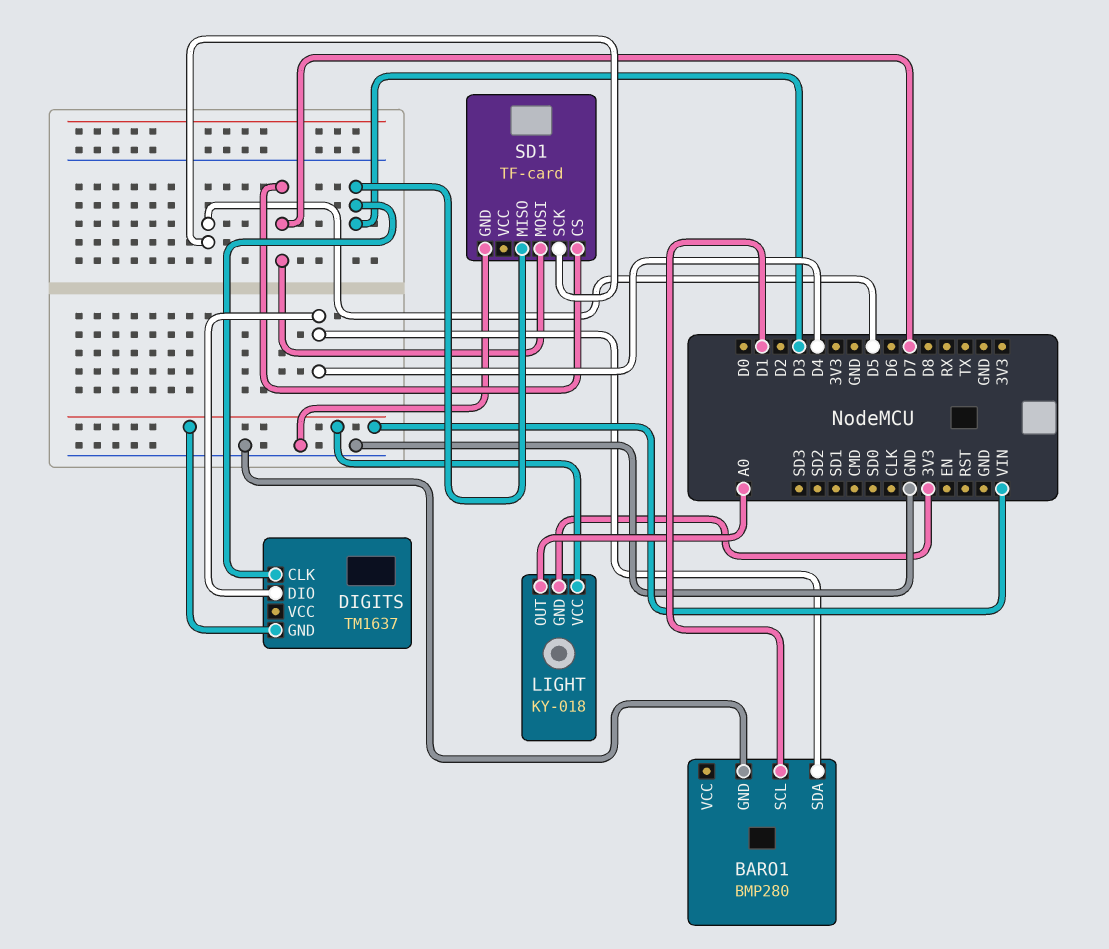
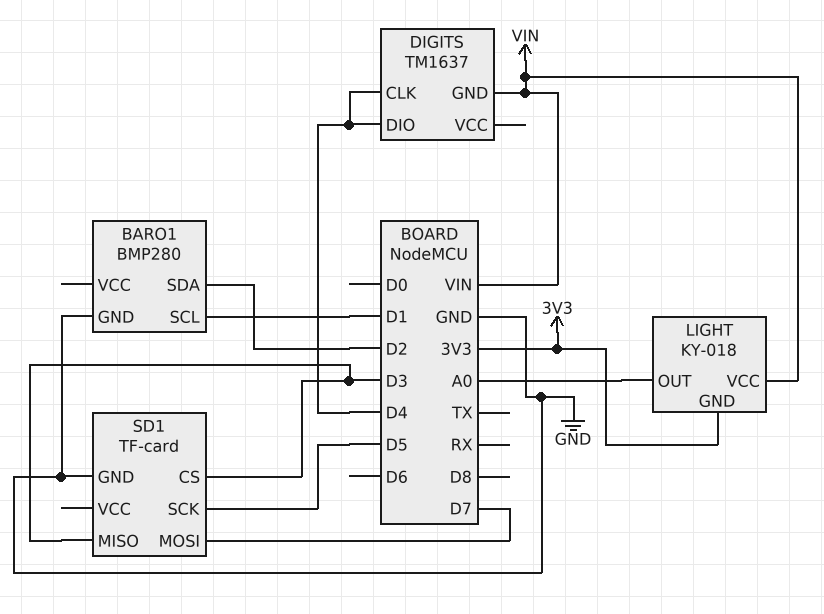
BARO1 pin SDA: D4 -> D2
DIGITS pin CLK: D3 -> D4
SD1 pin CS: D7 -> D3

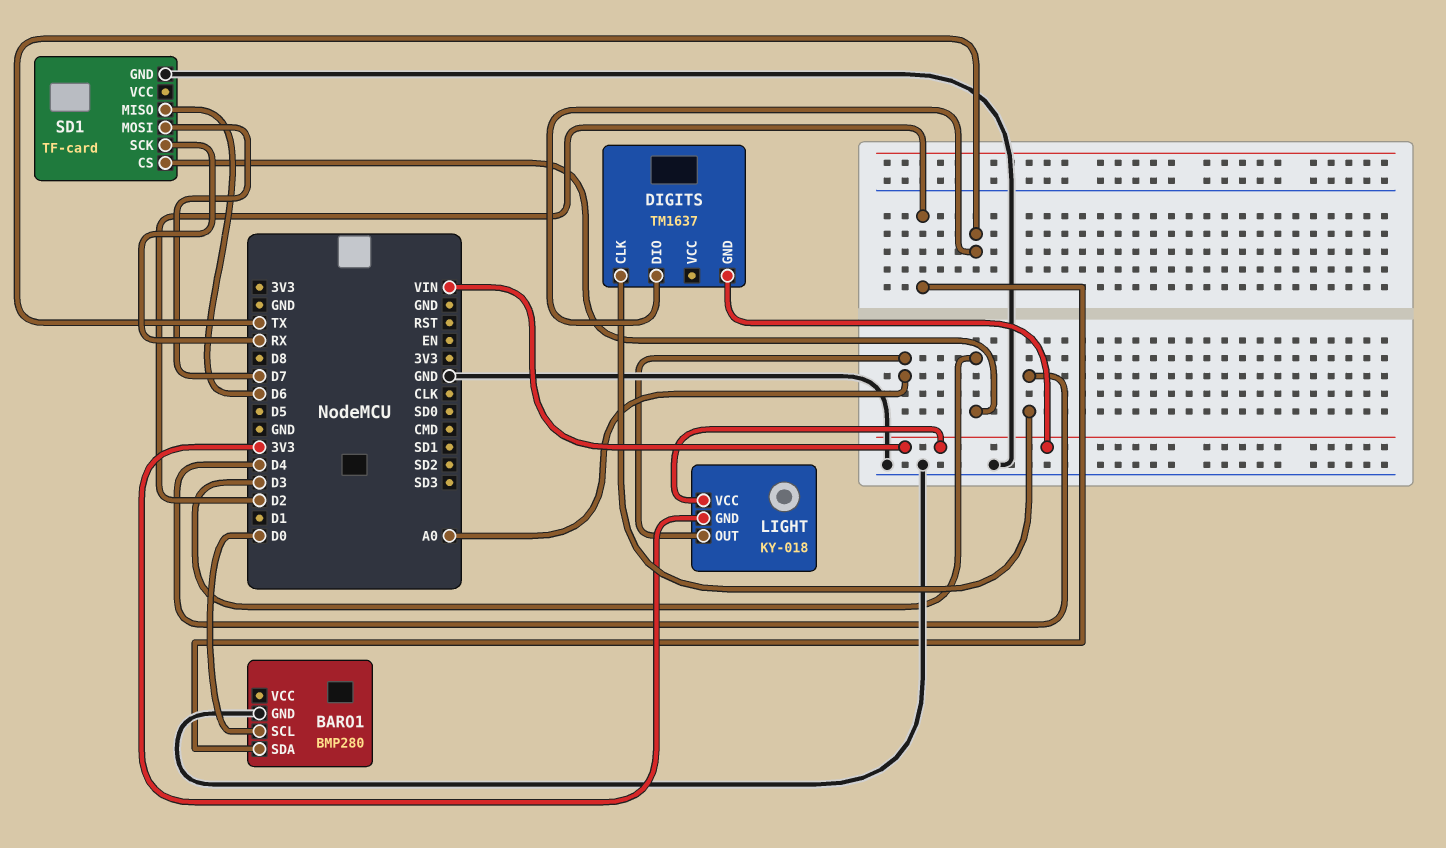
BARO1 pin SCL: D1 -> D0
DIGITS pin DIO: D4 -> TX
SD1 pin MISO: D3 -> D6
SD1 pin SCK: D5 -> RX

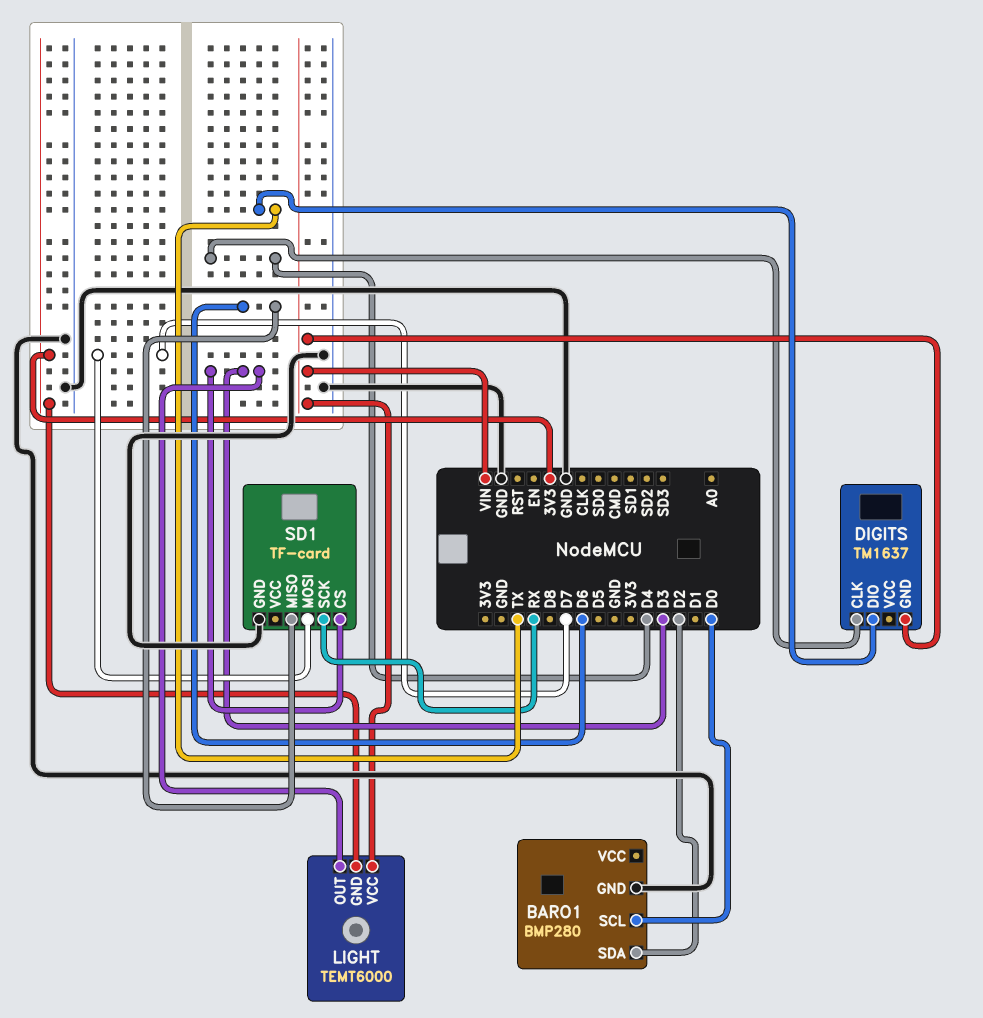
LIGHT: KY-018 -> TEMT6000
LIGHT pin OUT: A0 -> D3

